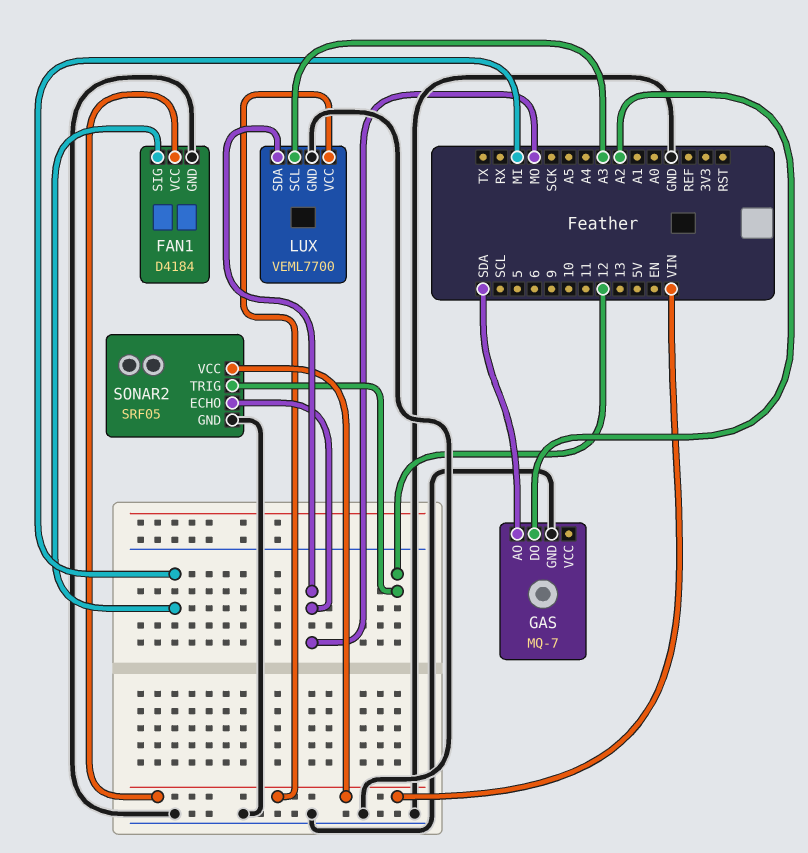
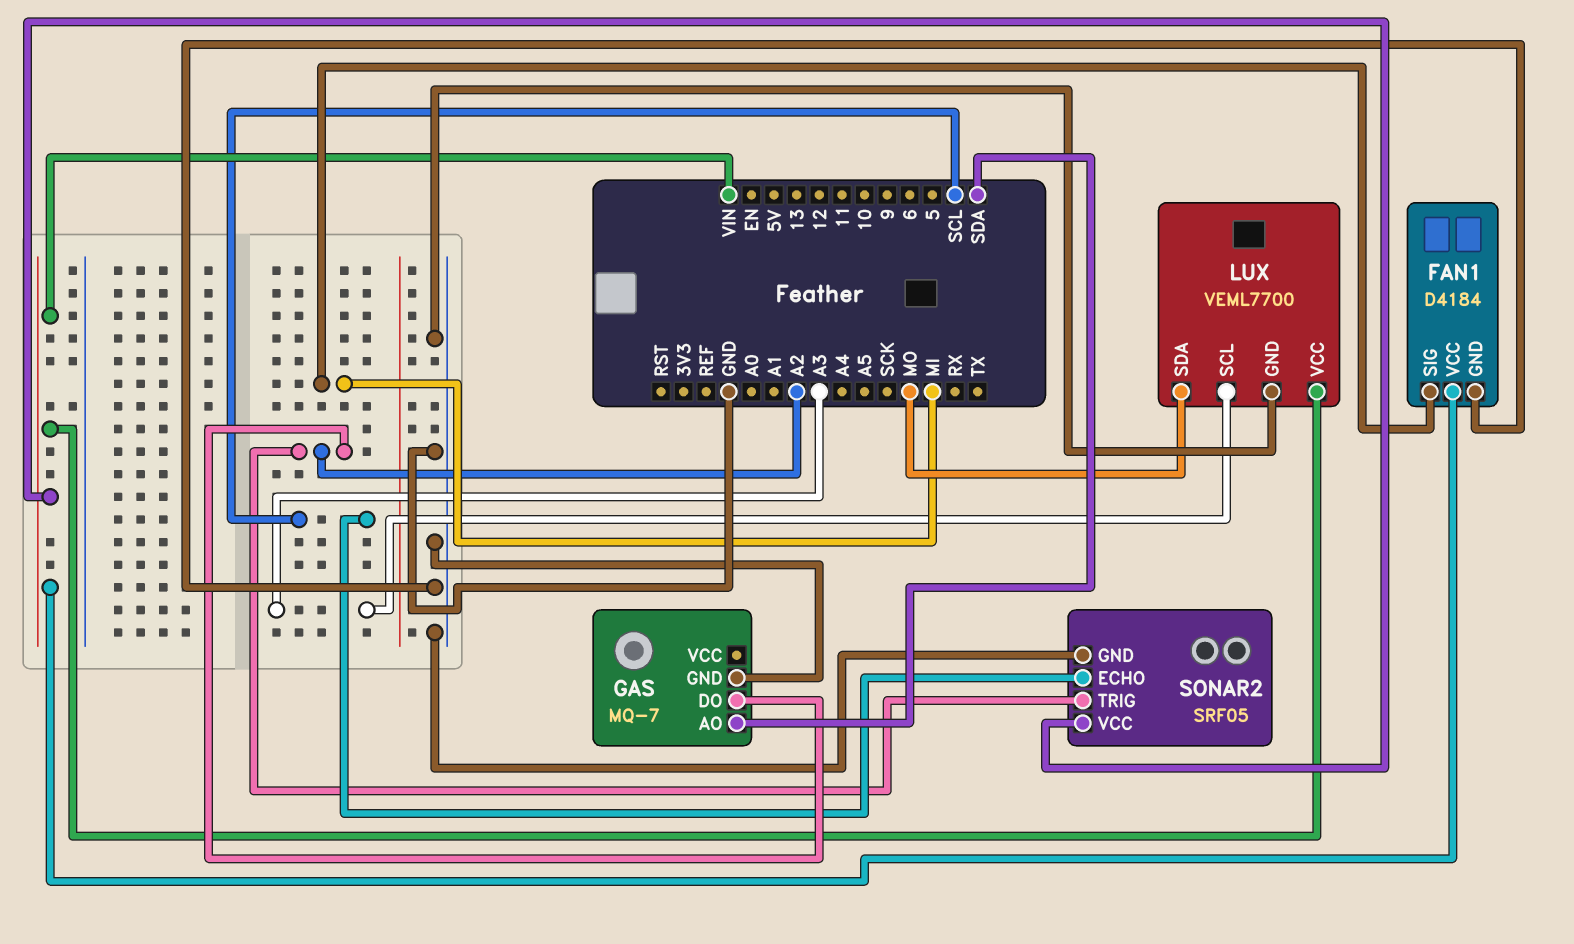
SONAR2 pin ECHO: MO -> SCL
SONAR2 pin TRIG: 12 -> A2

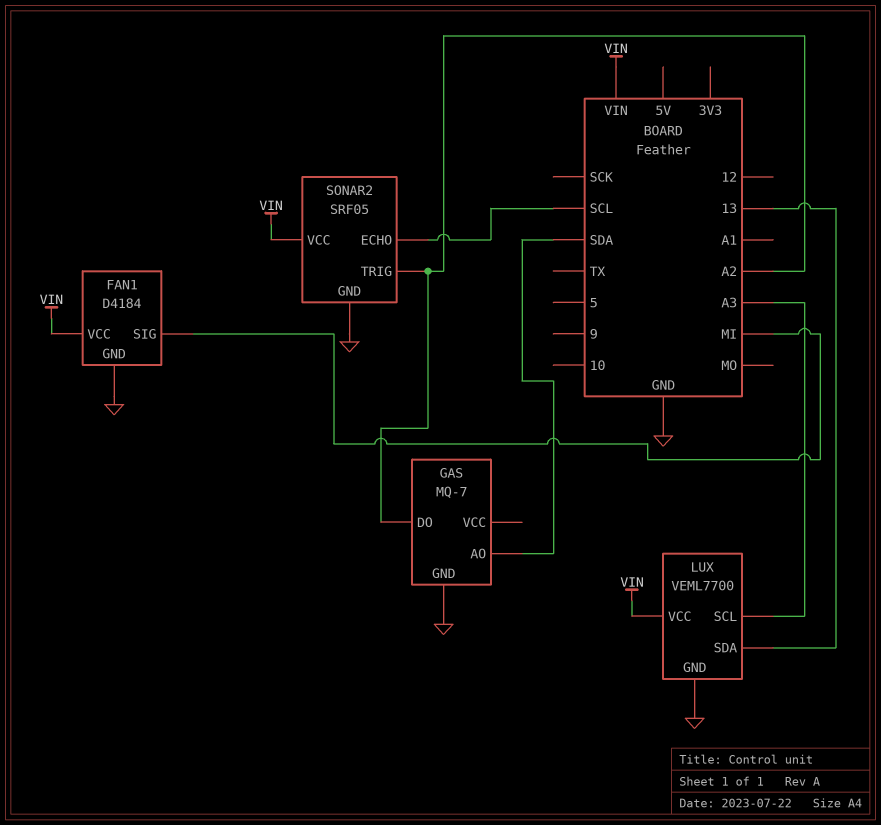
LUX pin SDA: MO -> 13

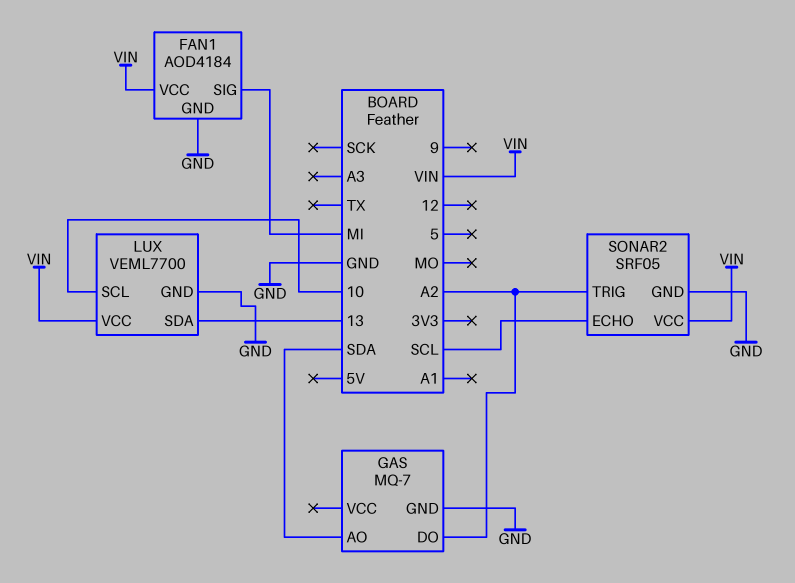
FAN1: D4184 -> AOD4184
LUX pin SCL: A3 -> 10

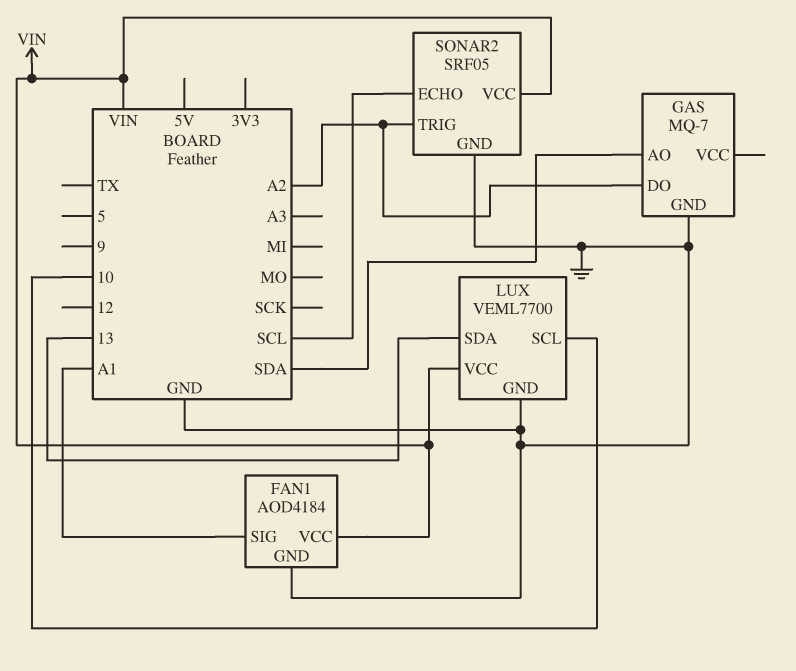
FAN1 pin SIG: MI -> A1

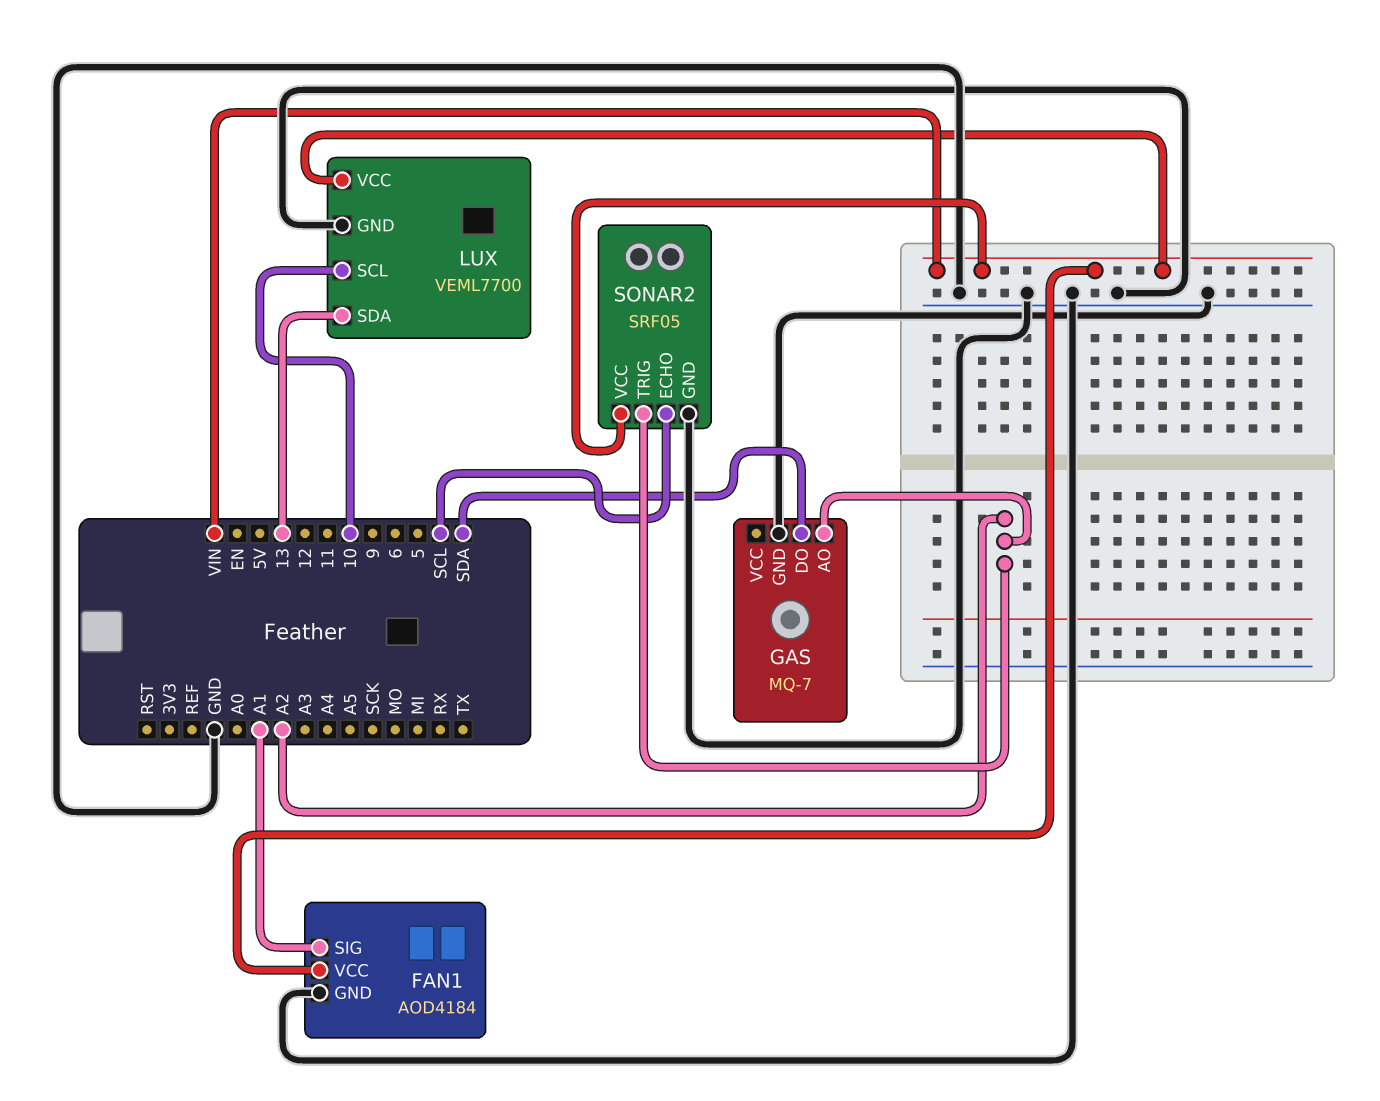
GAS pin AO: SDA -> A2
GAS pin DO: A2 -> SDA

